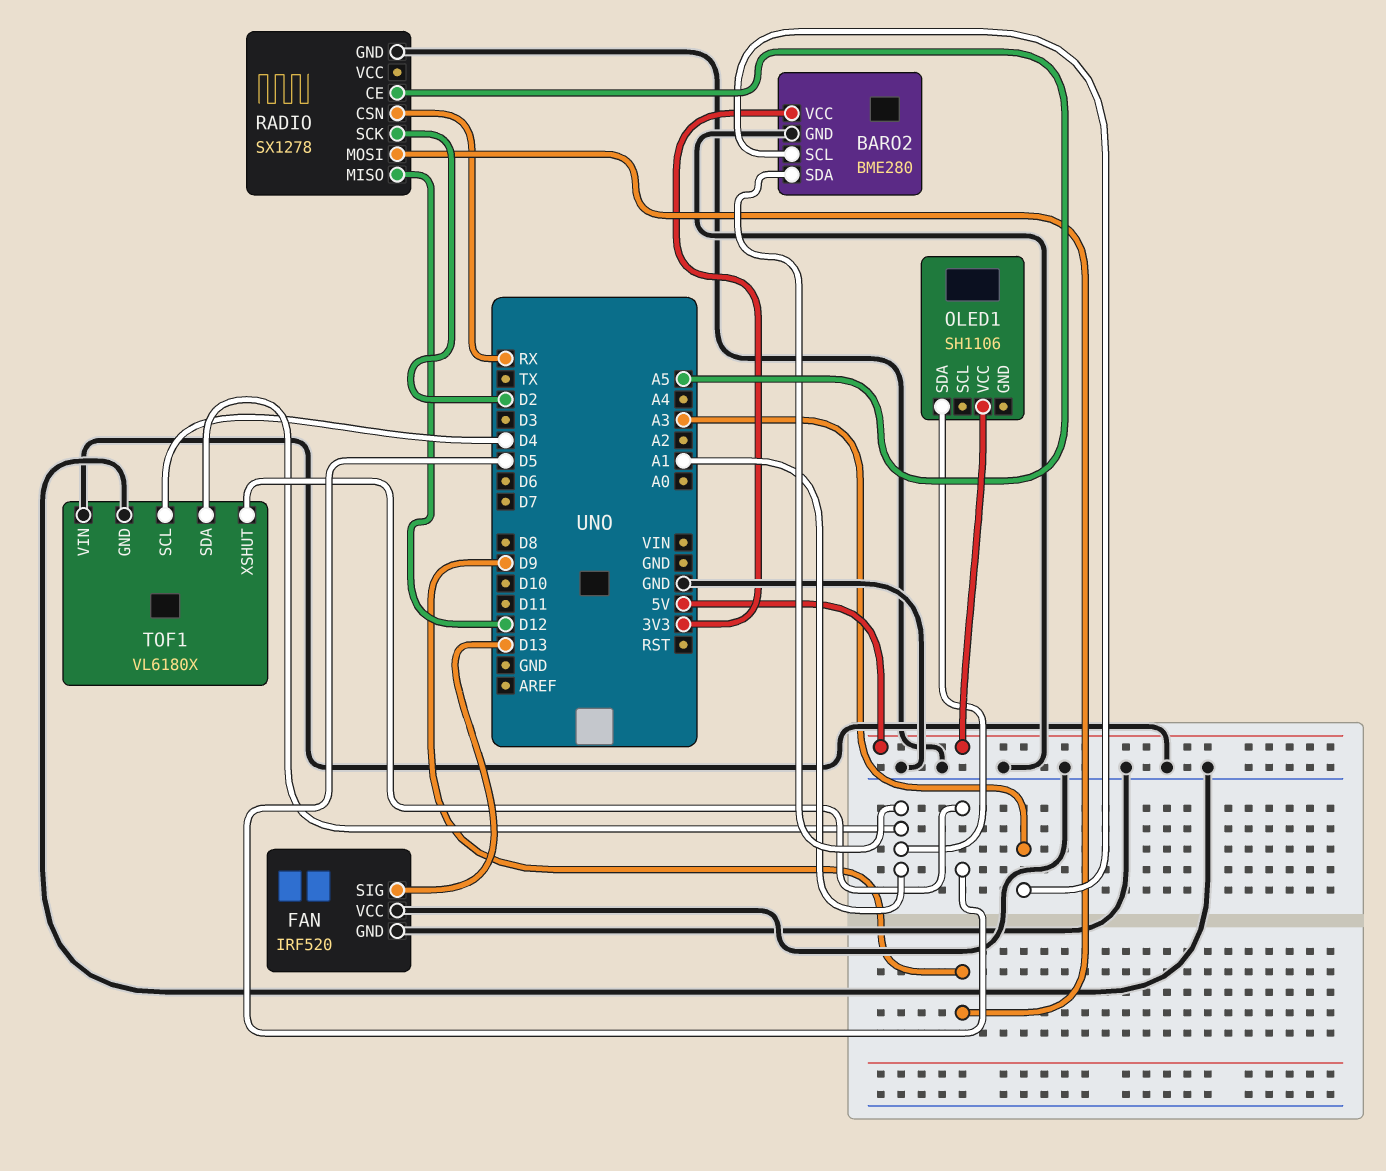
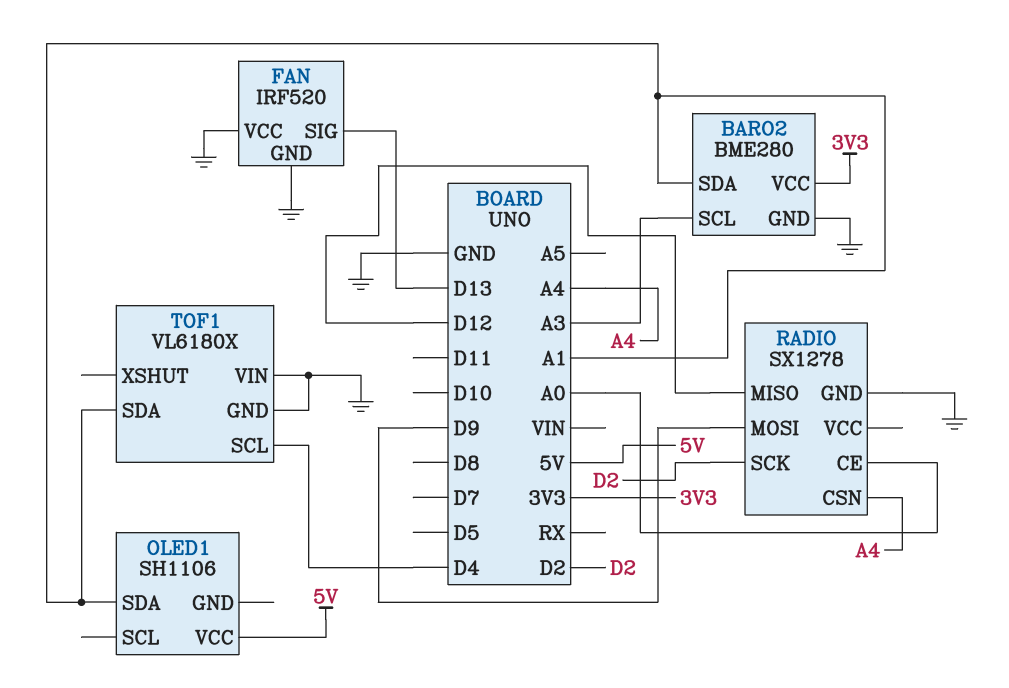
RADIO pin CE: A5 -> A0
RADIO pin CSN: RX -> A4
TOF1 pin XSHUT: D5 -> none

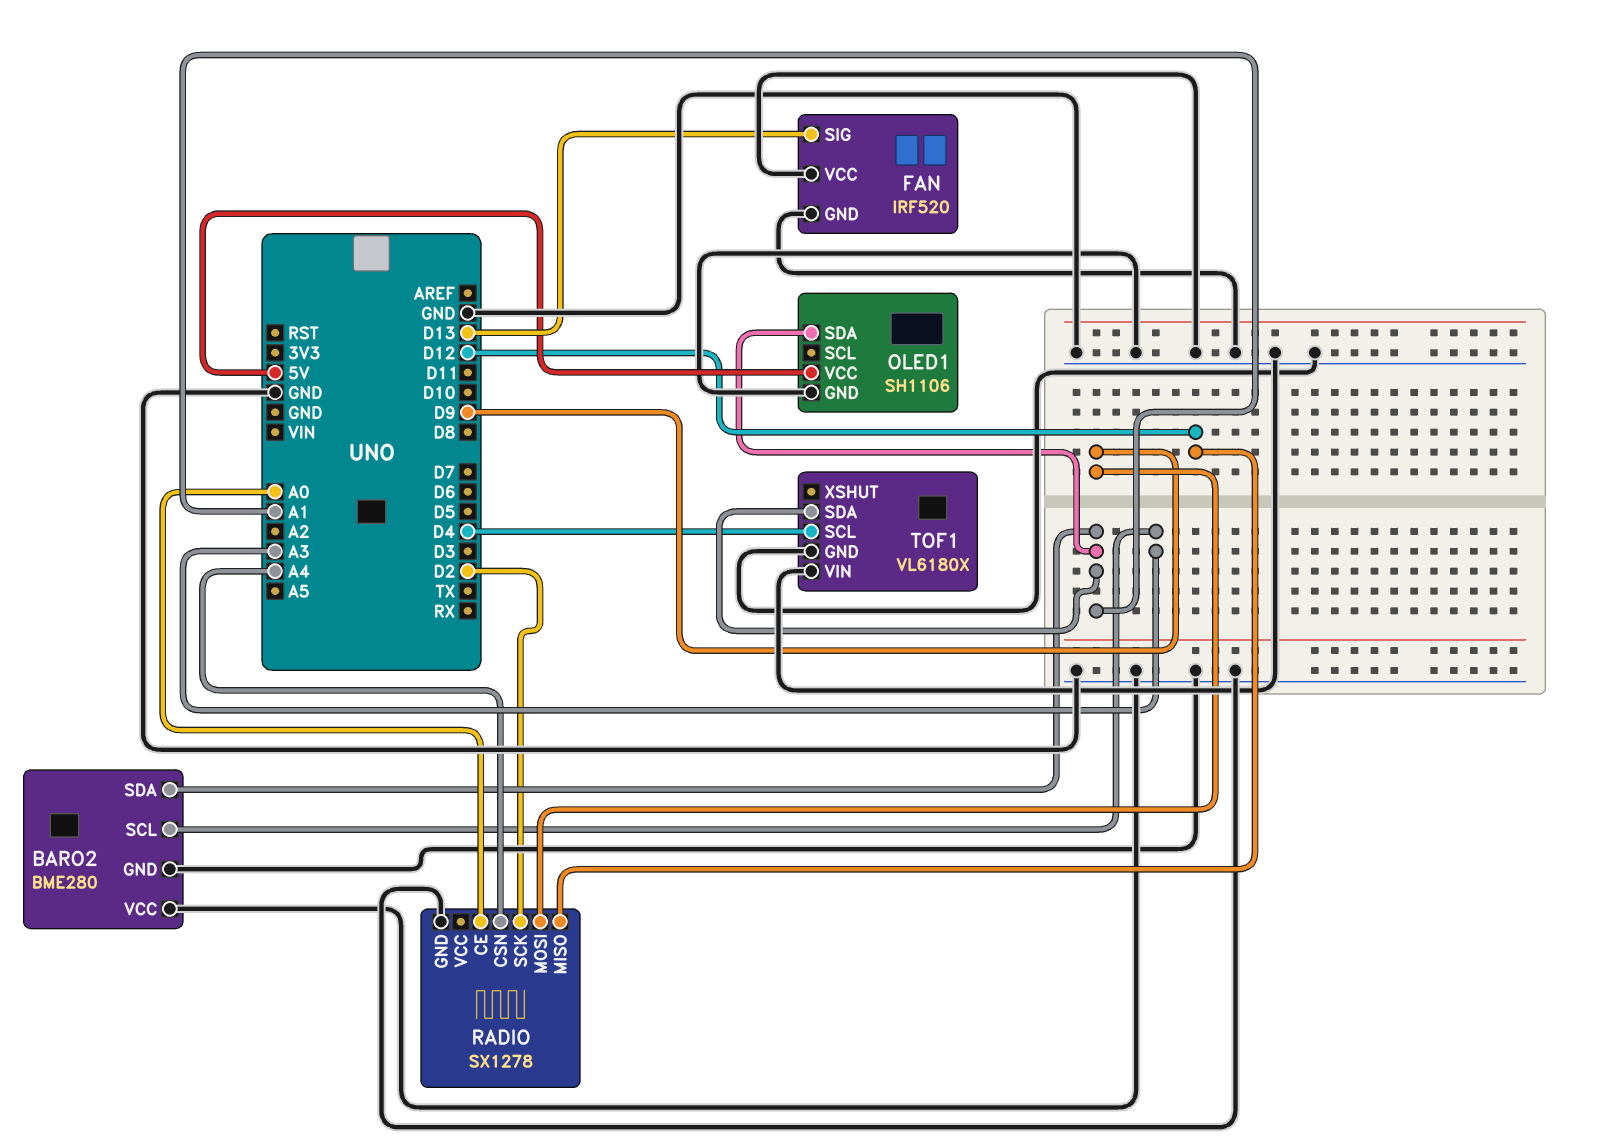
BARO2 pin VCC: 3V3 -> GND
OLED1 pin GND: none -> GND

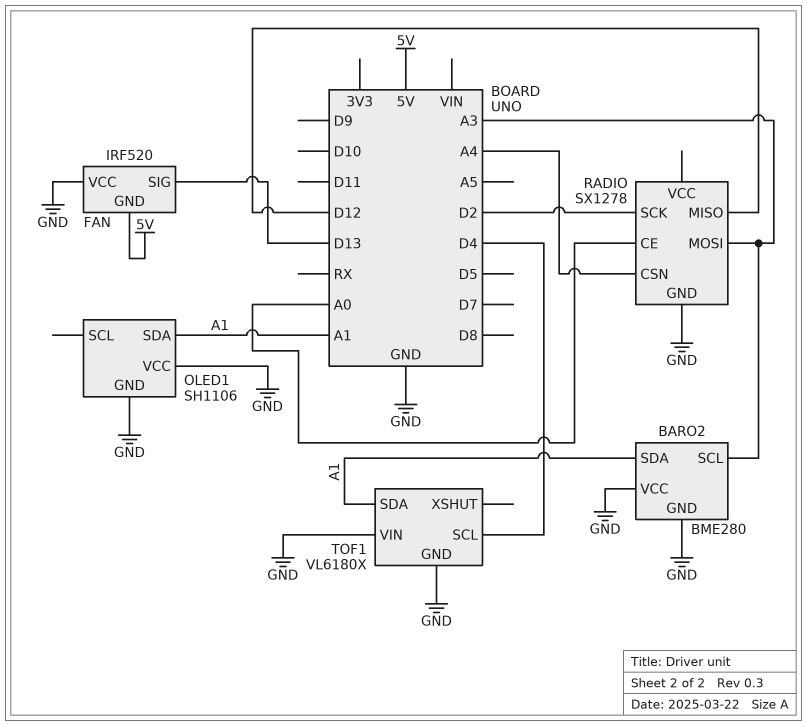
FAN pin GND: GND -> 5V
OLED1 pin VCC: 5V -> GND
RADIO pin MOSI: D9 -> A3

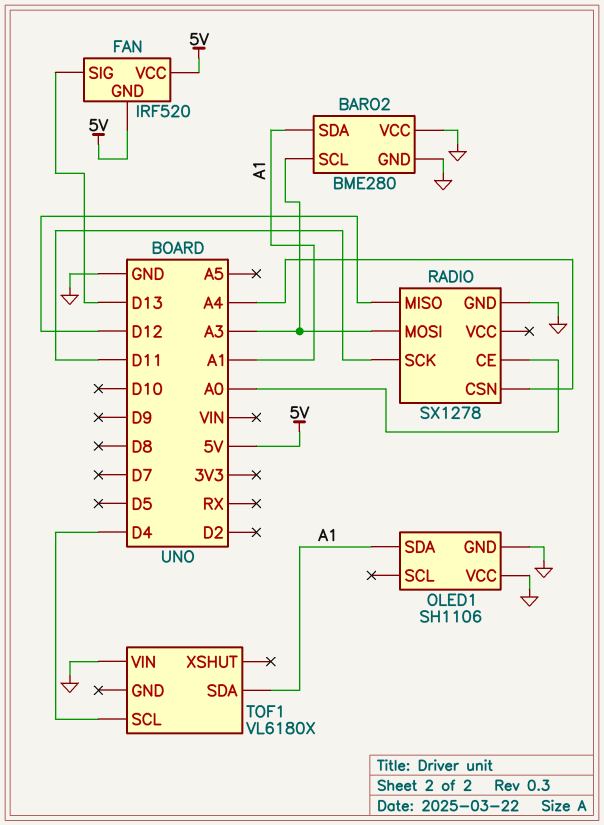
FAN pin VCC: GND -> 5V
RADIO pin SCK: D2 -> D11
TOF1 pin GND: GND -> none

